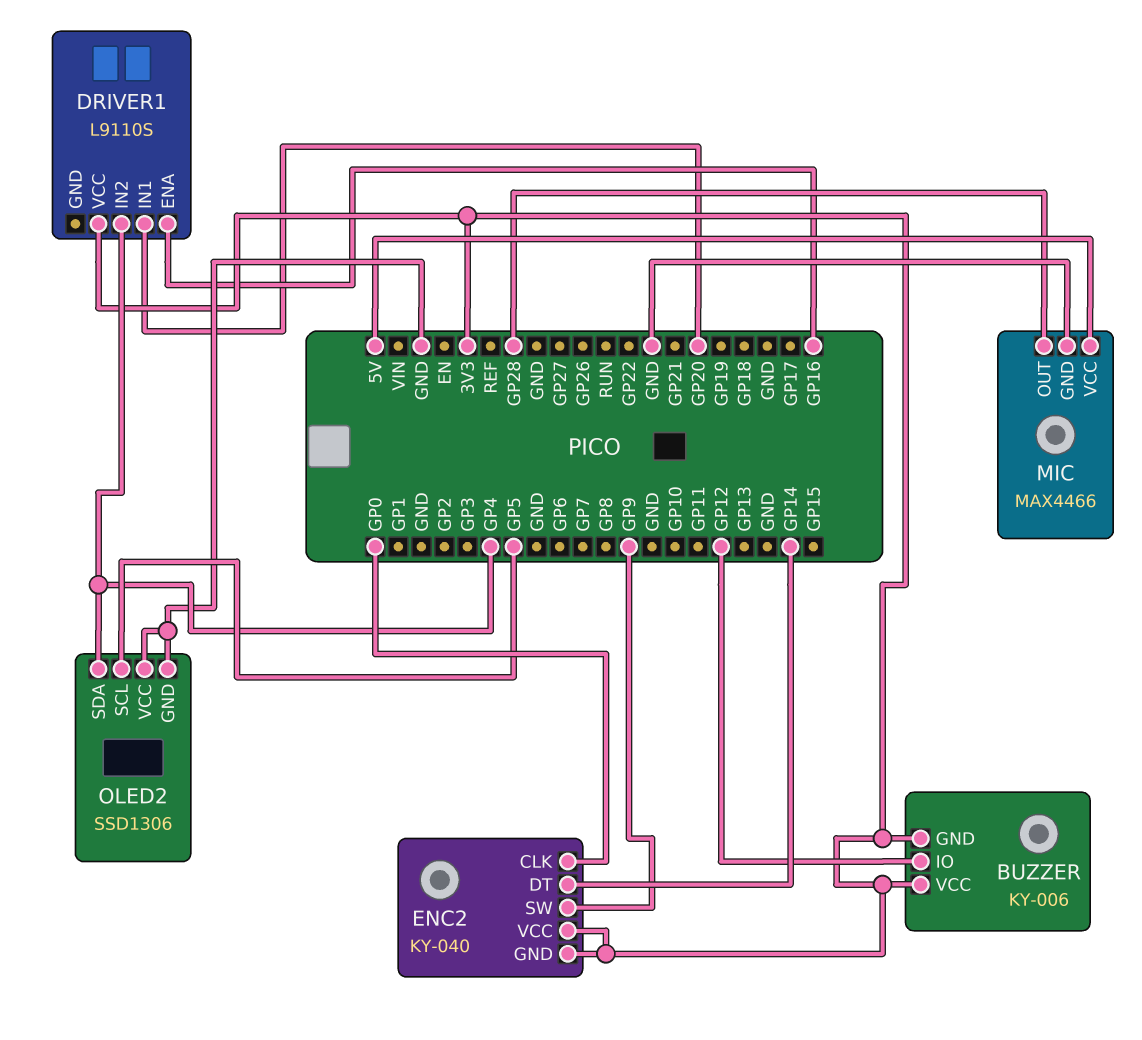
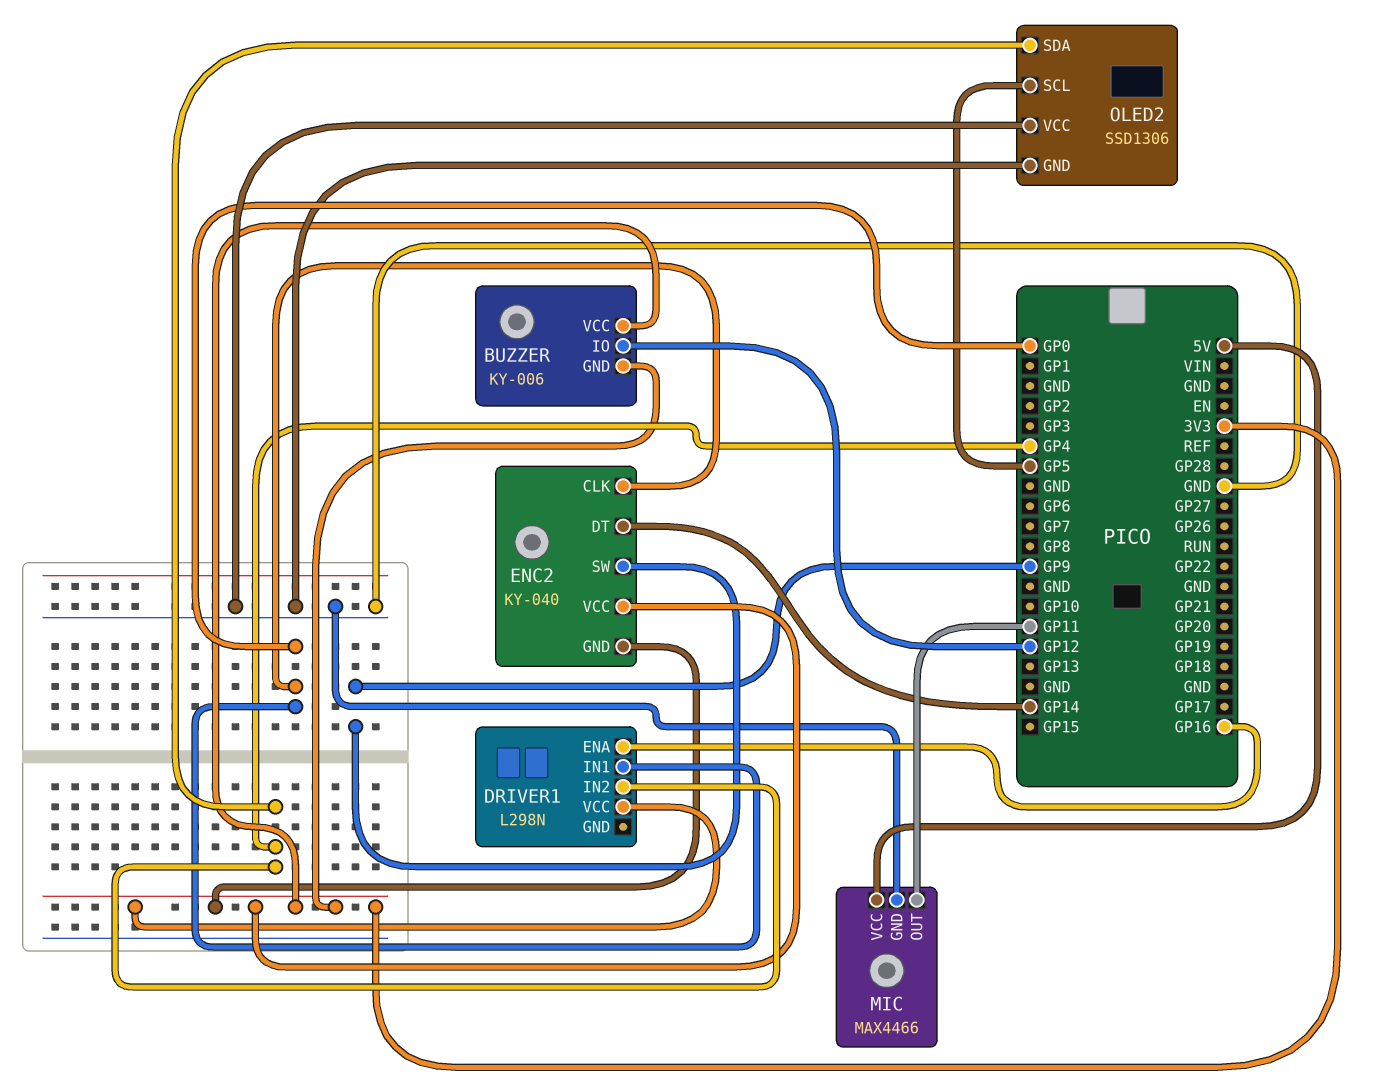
DRIVER1: L9110S -> L298N
DRIVER1 pin IN1: GP20 -> GP0
MIC pin OUT: GP28 -> GP11

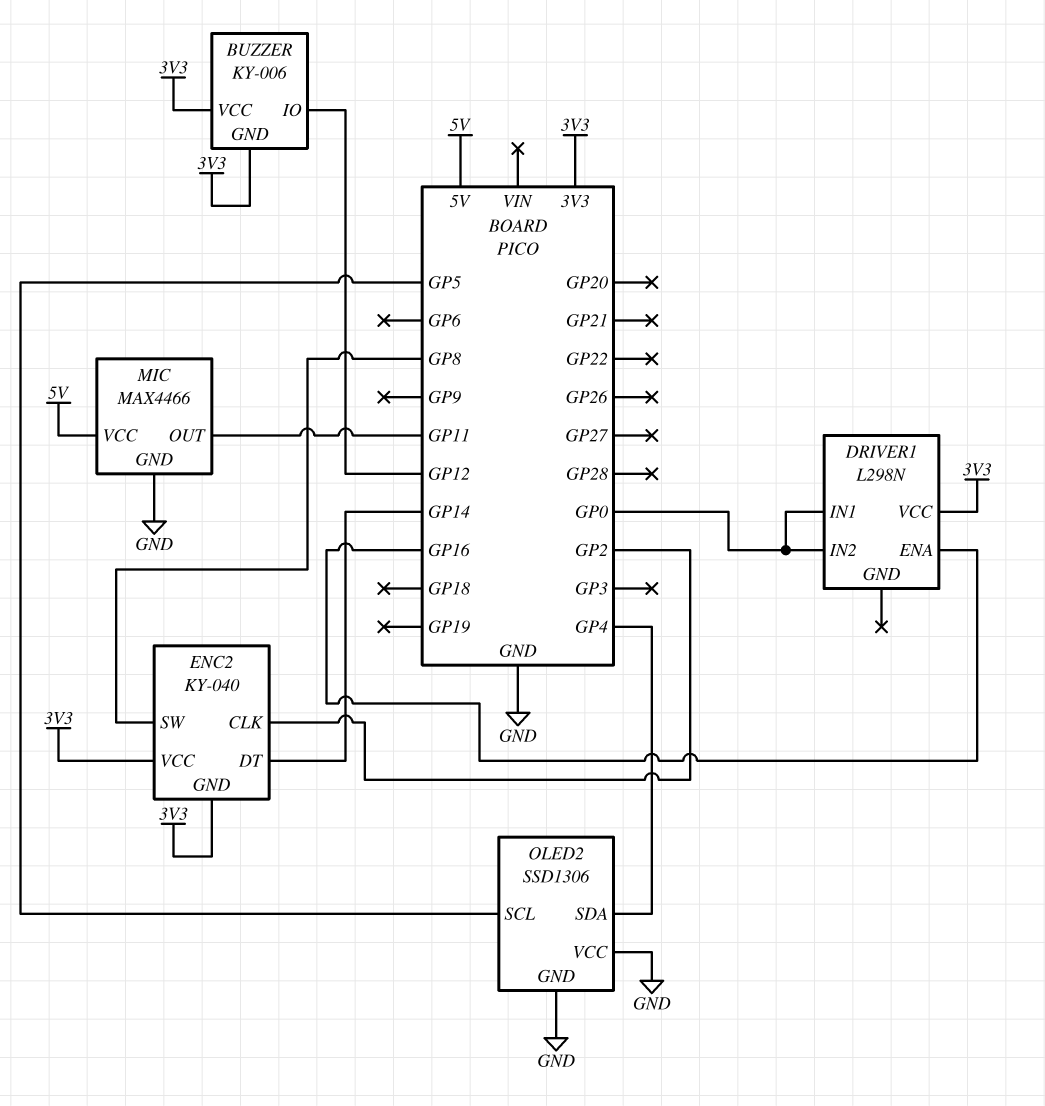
DRIVER1 pin IN2: GP4 -> GP0
ENC2 pin CLK: GP0 -> GP2
ENC2 pin SW: GP9 -> GP8

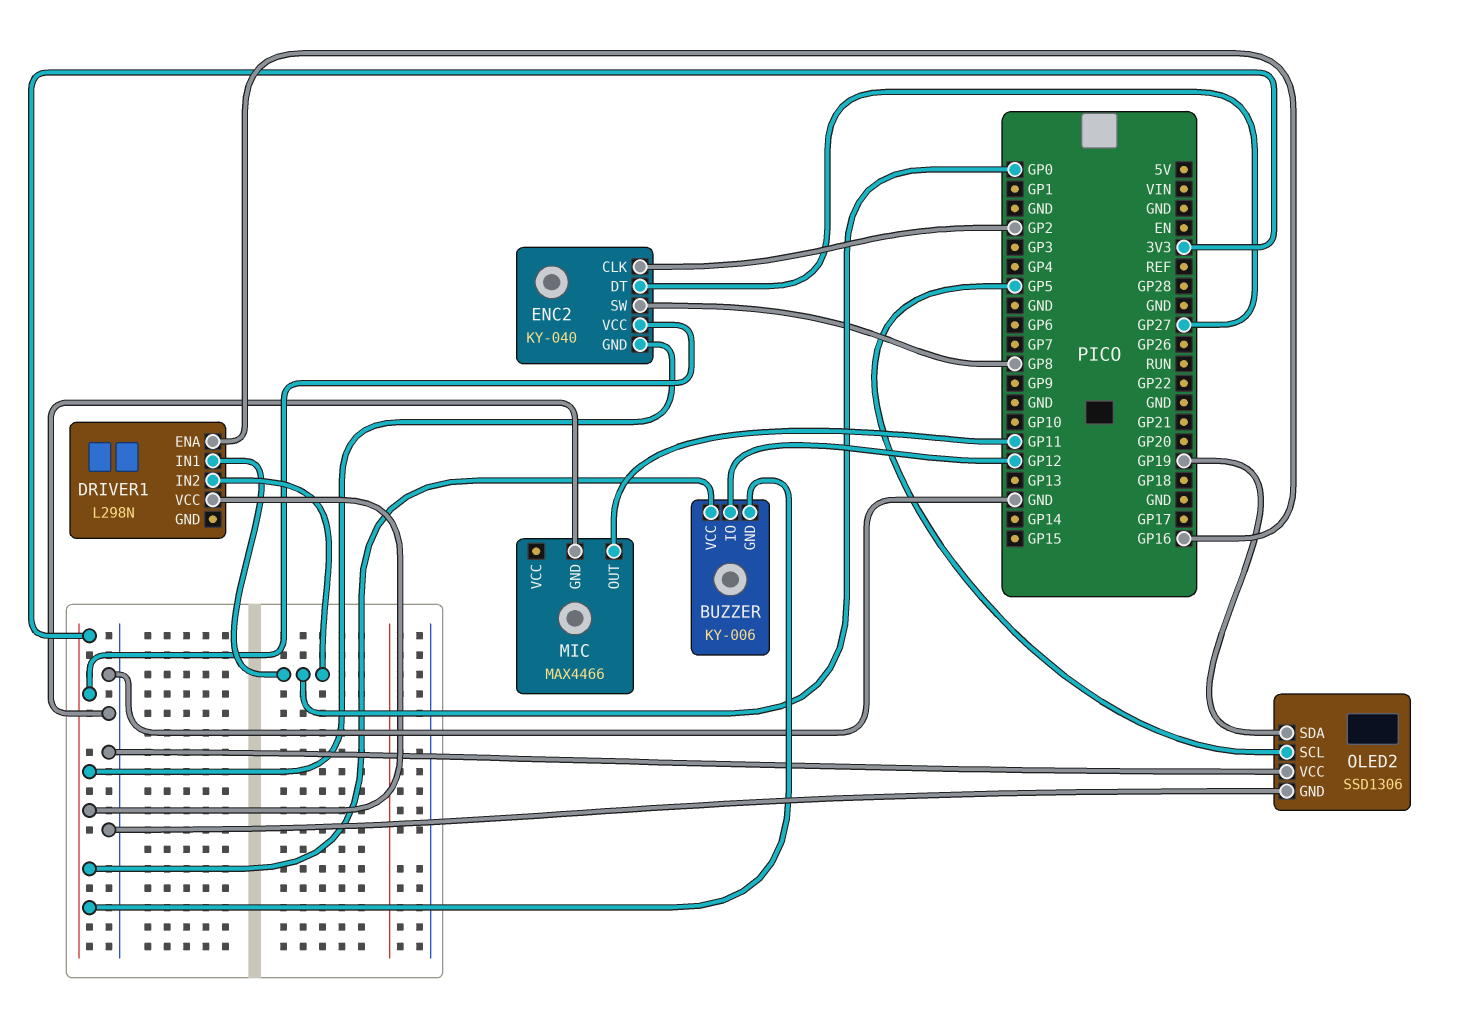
ENC2 pin DT: GP14 -> GP27
MIC pin VCC: 5V -> none
OLED2 pin SDA: GP4 -> GP19

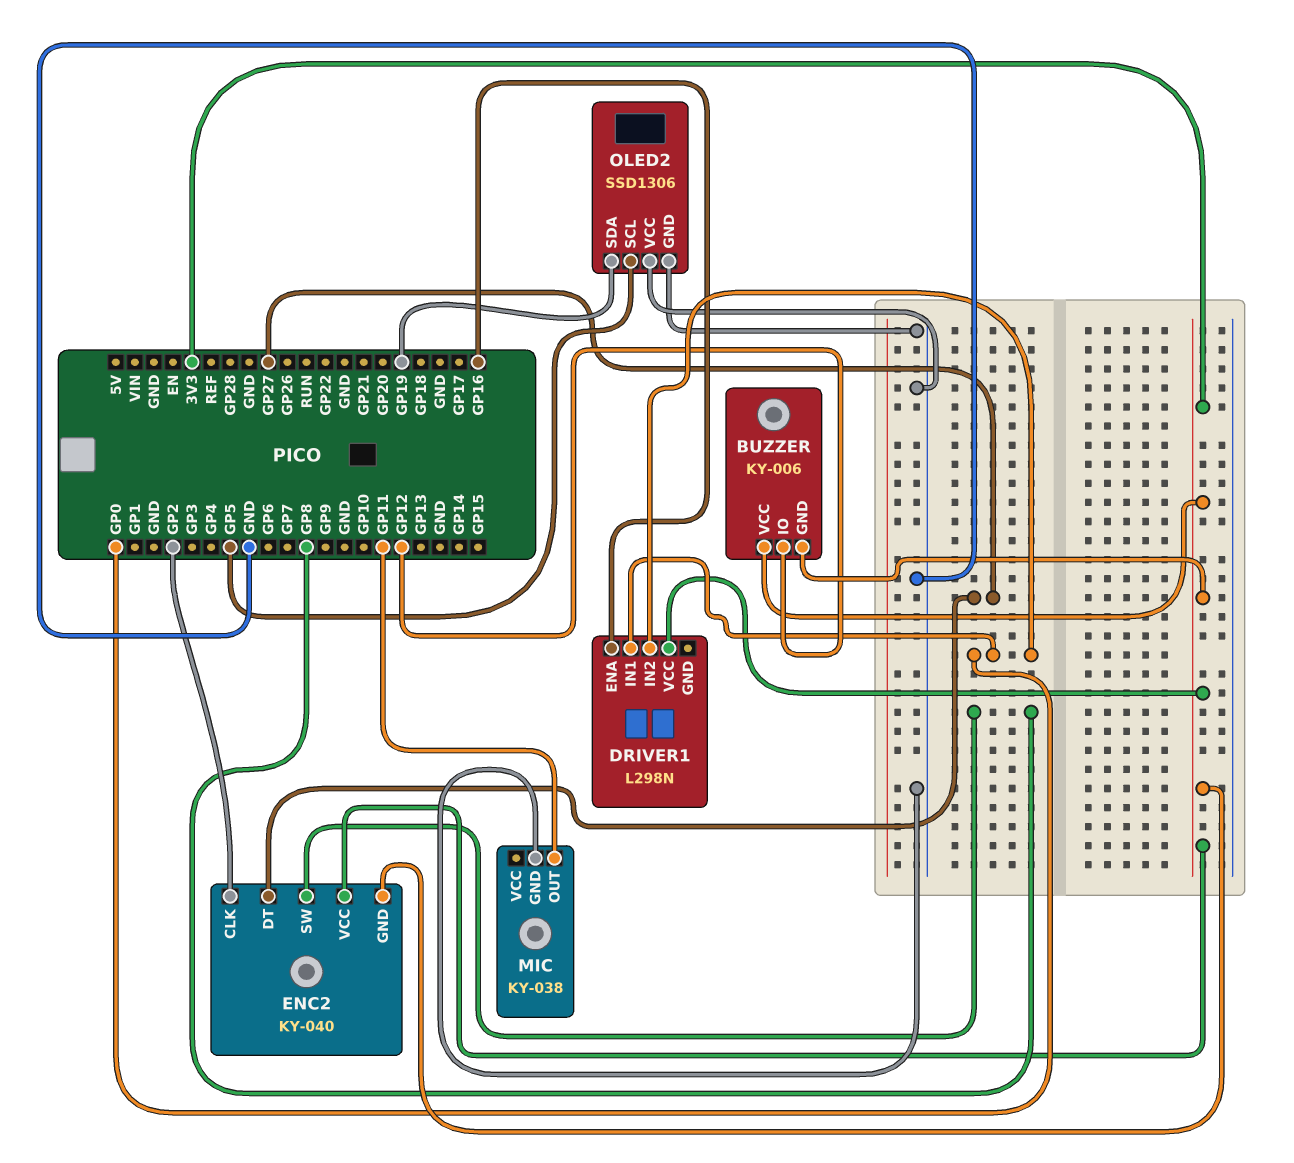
MIC: MAX4466 -> KY-038

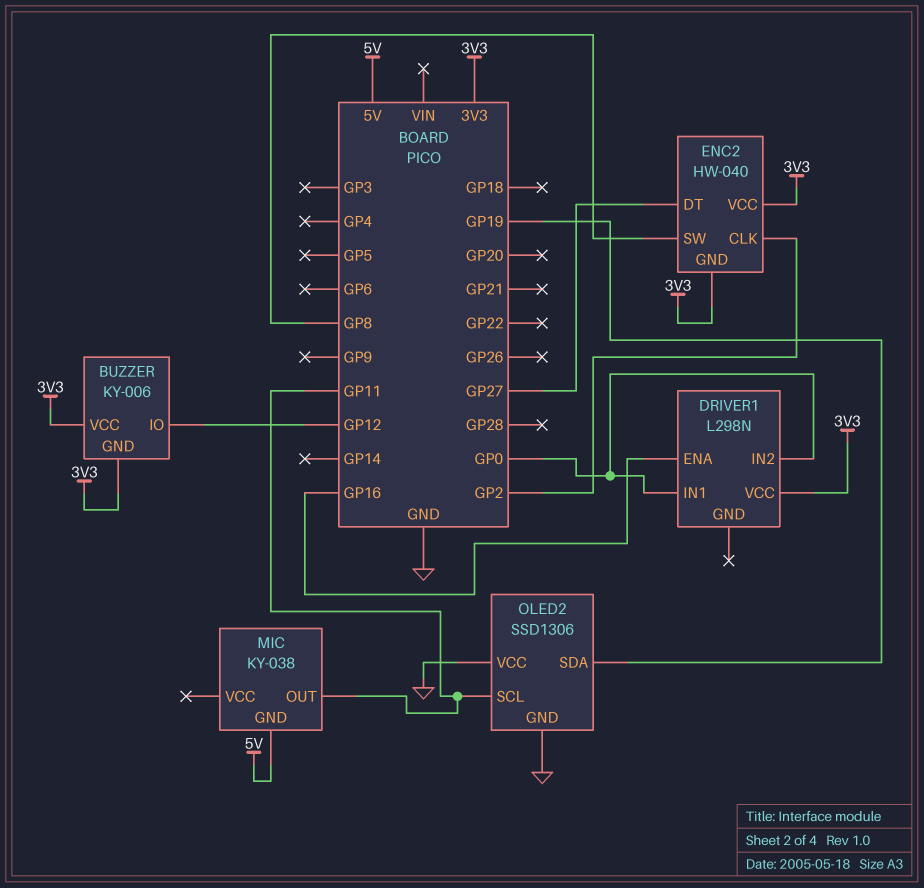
ENC2: KY-040 -> HW-040
MIC pin GND: GND -> 5V
OLED2 pin SCL: GP5 -> GP11

